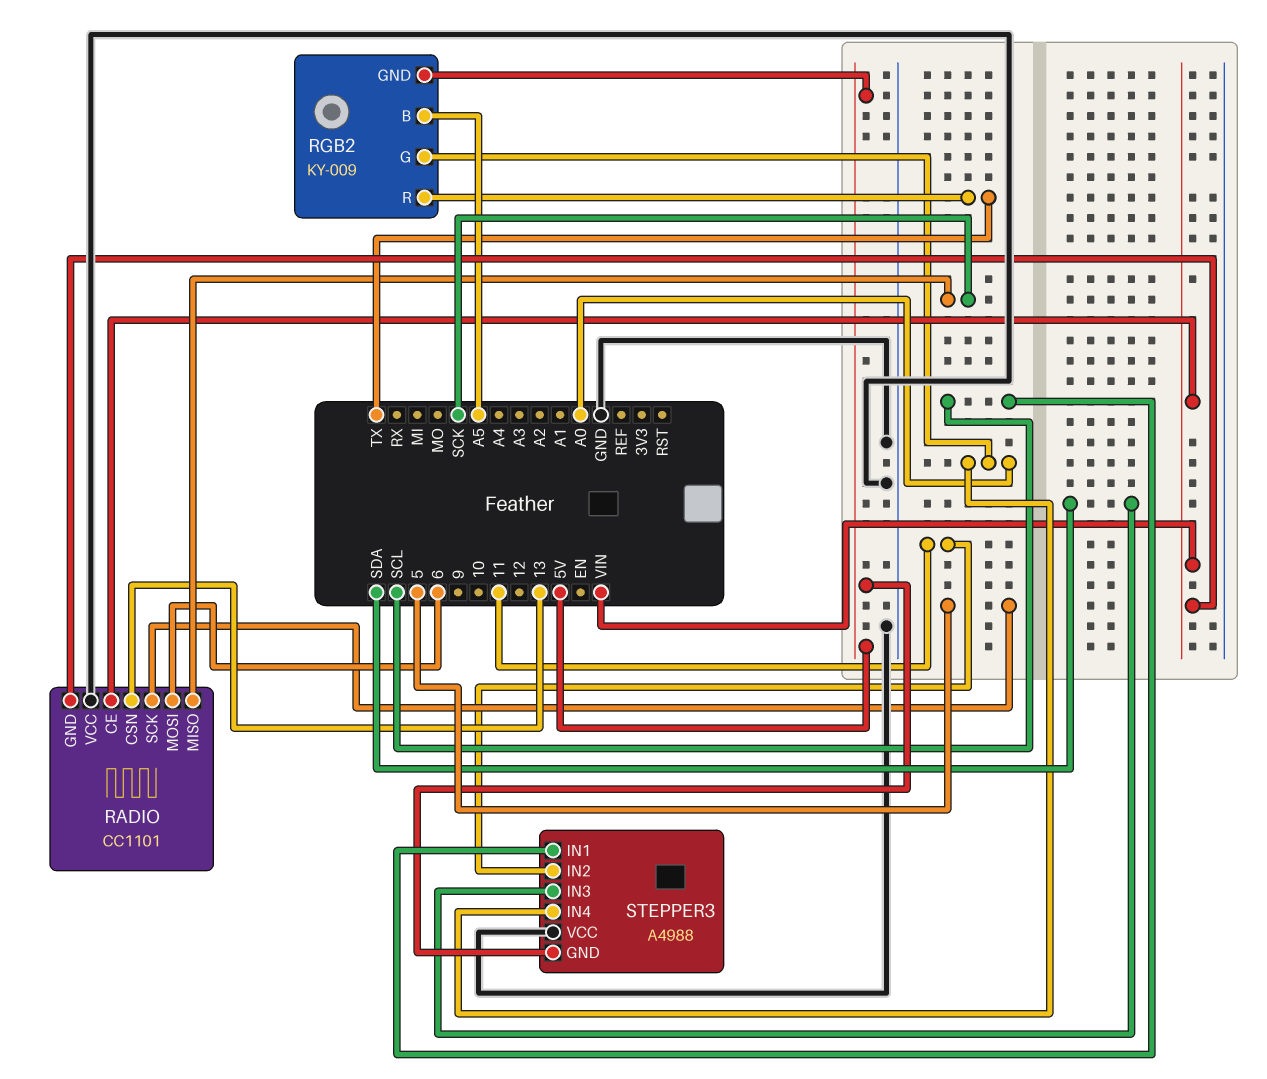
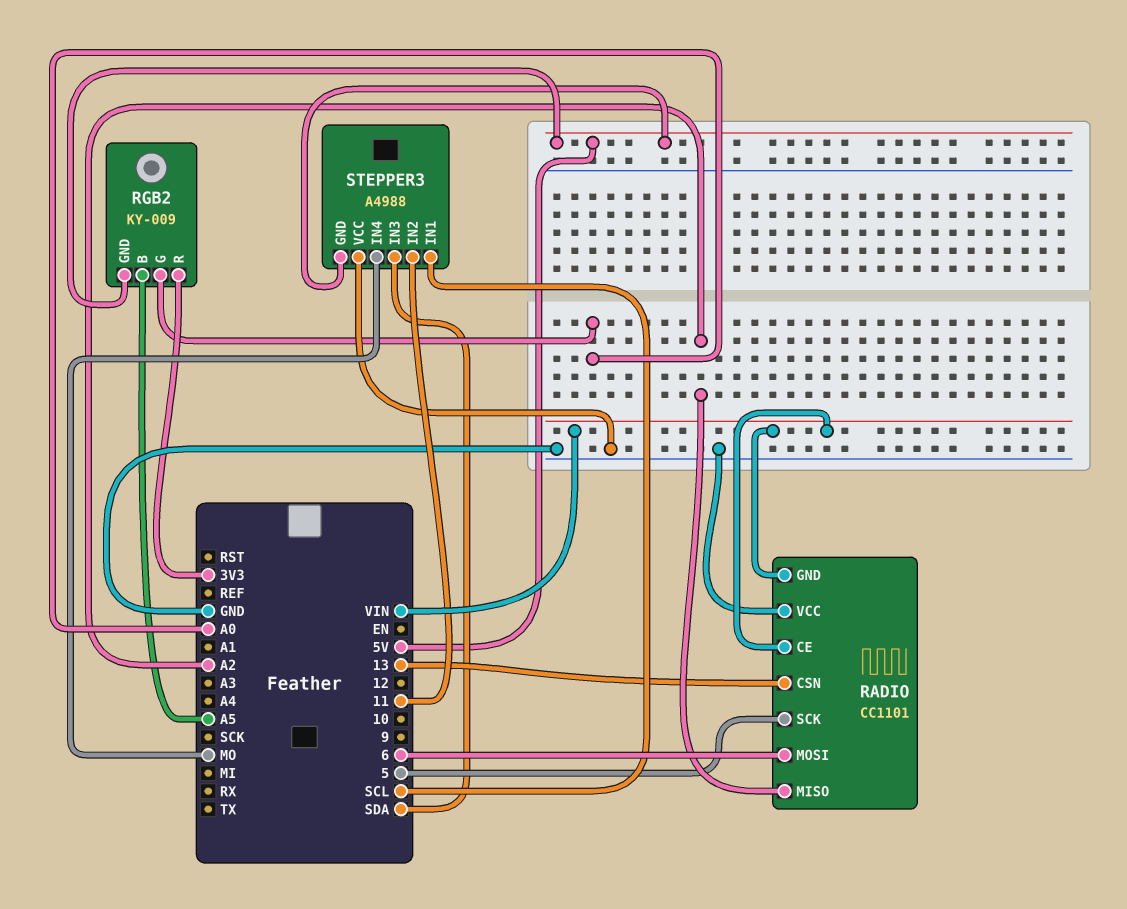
RADIO pin MISO: SCK -> A2
RGB2 pin R: TX -> 3V3
STEPPER3 pin IN4: A0 -> MO

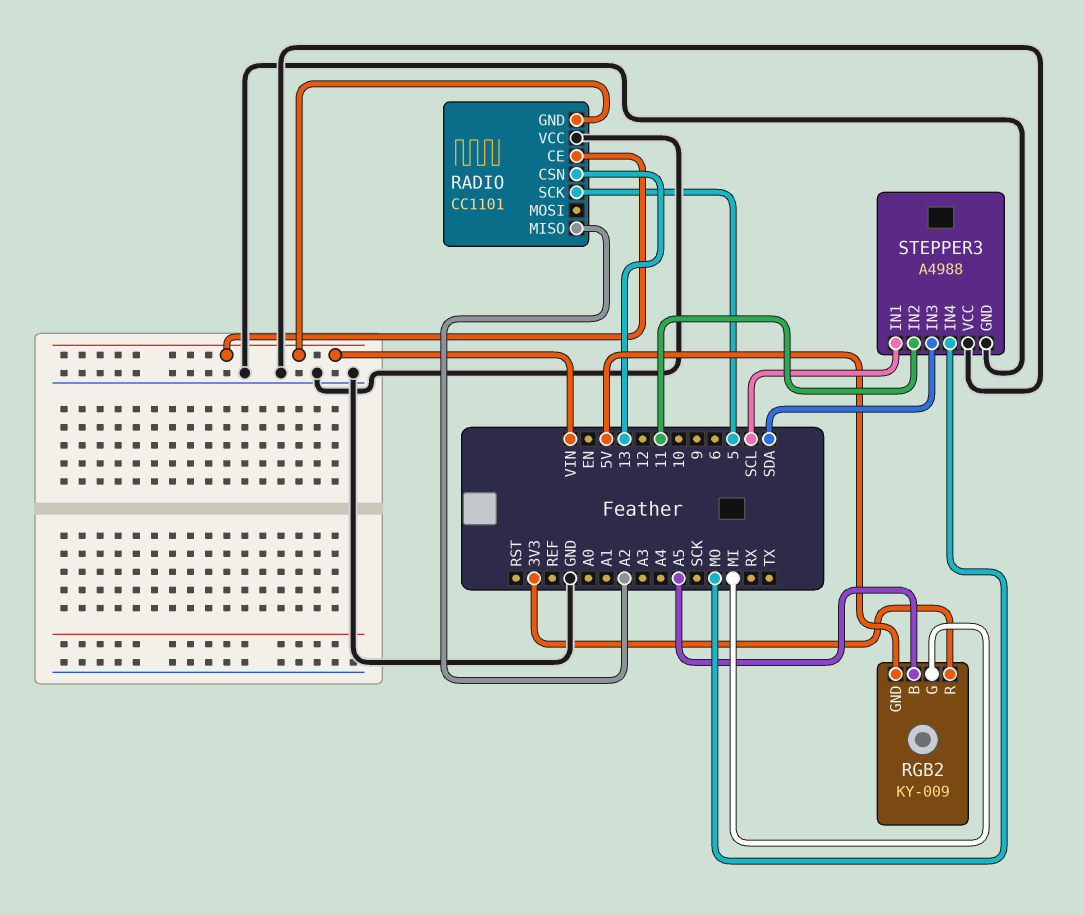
RADIO pin MOSI: 6 -> none
RGB2 pin G: A0 -> MI
STEPPER3 pin GND: 5V -> GND

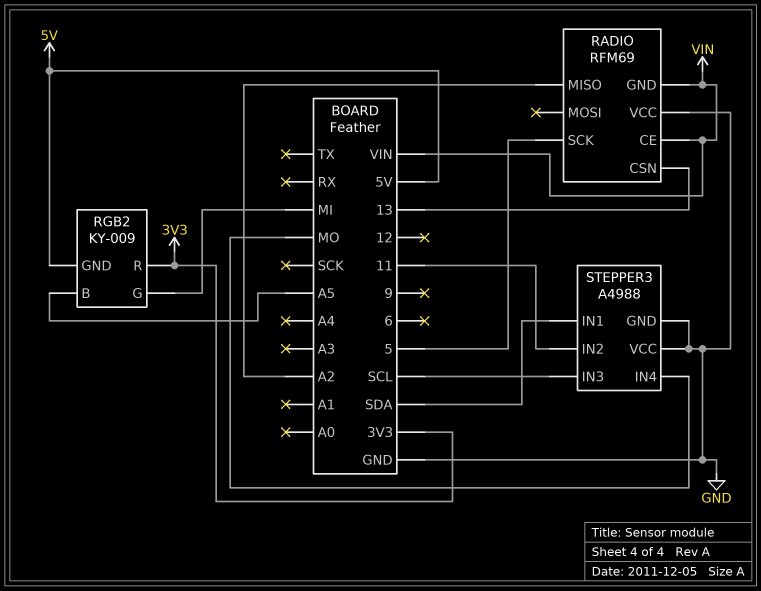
RADIO: CC1101 -> RFM69
STEPPER3 pin IN1: SCL -> SDA
STEPPER3 pin IN3: SDA -> SCL

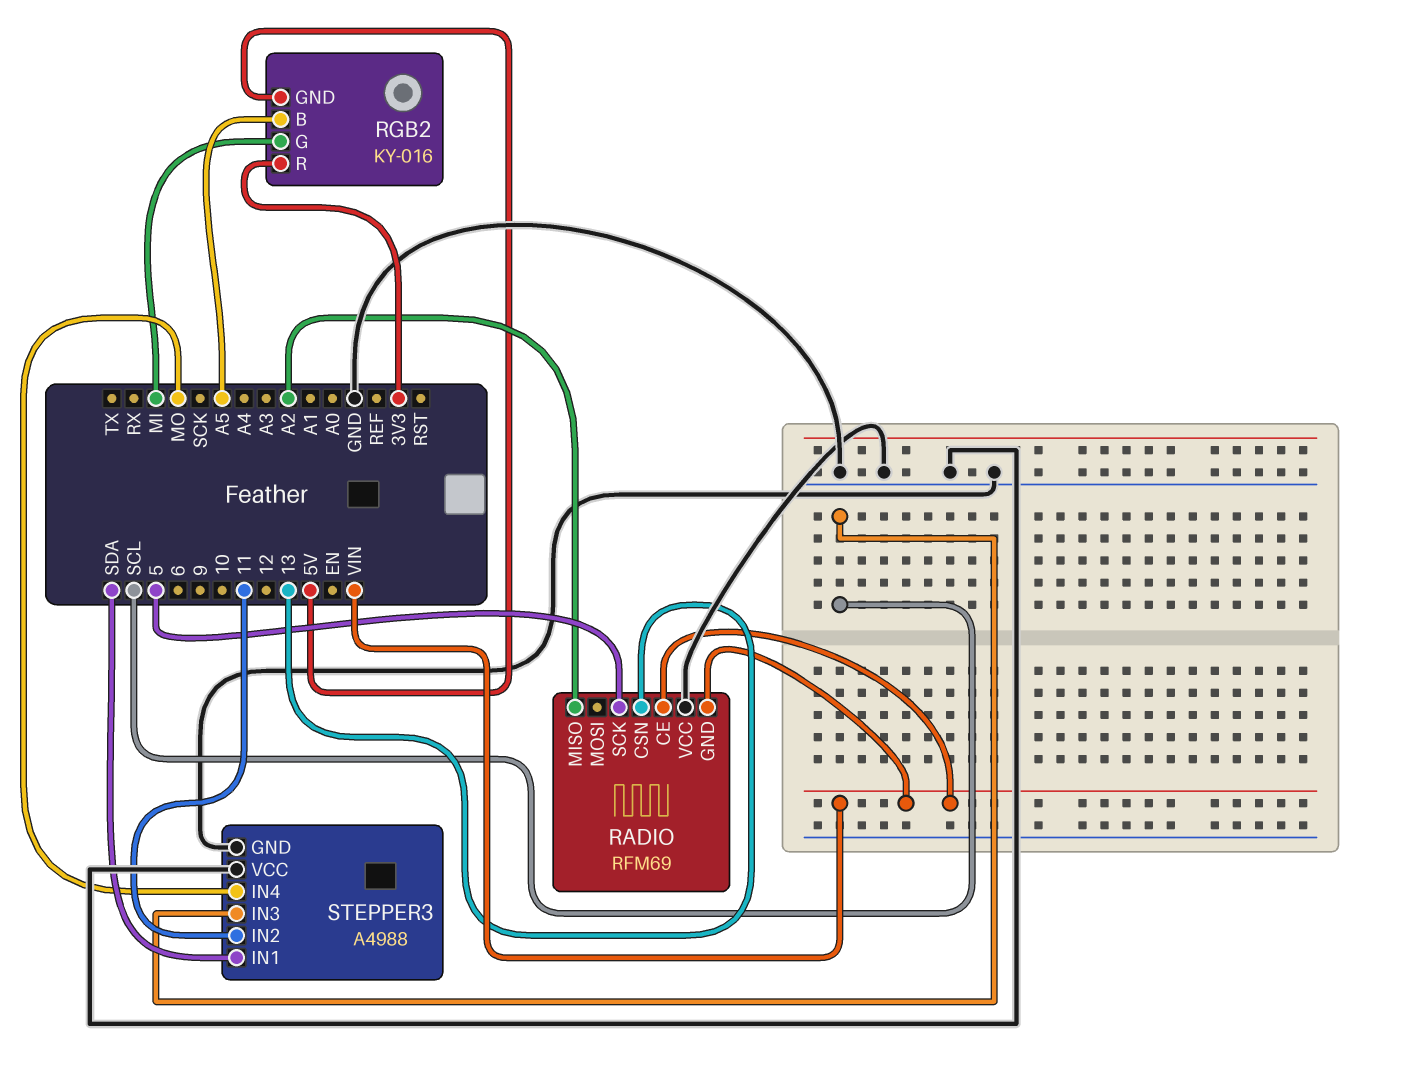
RGB2: KY-009 -> KY-016

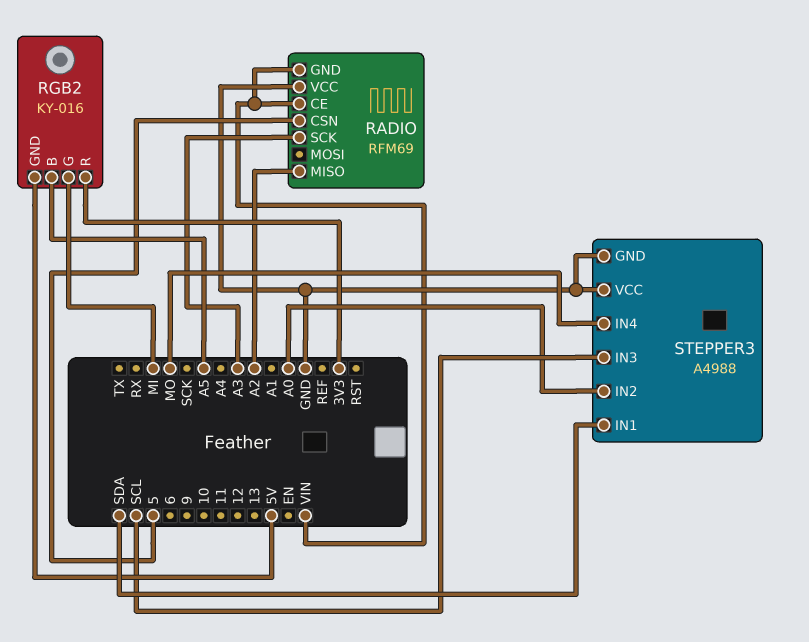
RADIO pin CSN: 13 -> 5
RADIO pin SCK: 5 -> A3
STEPPER3 pin IN2: 11 -> A0

